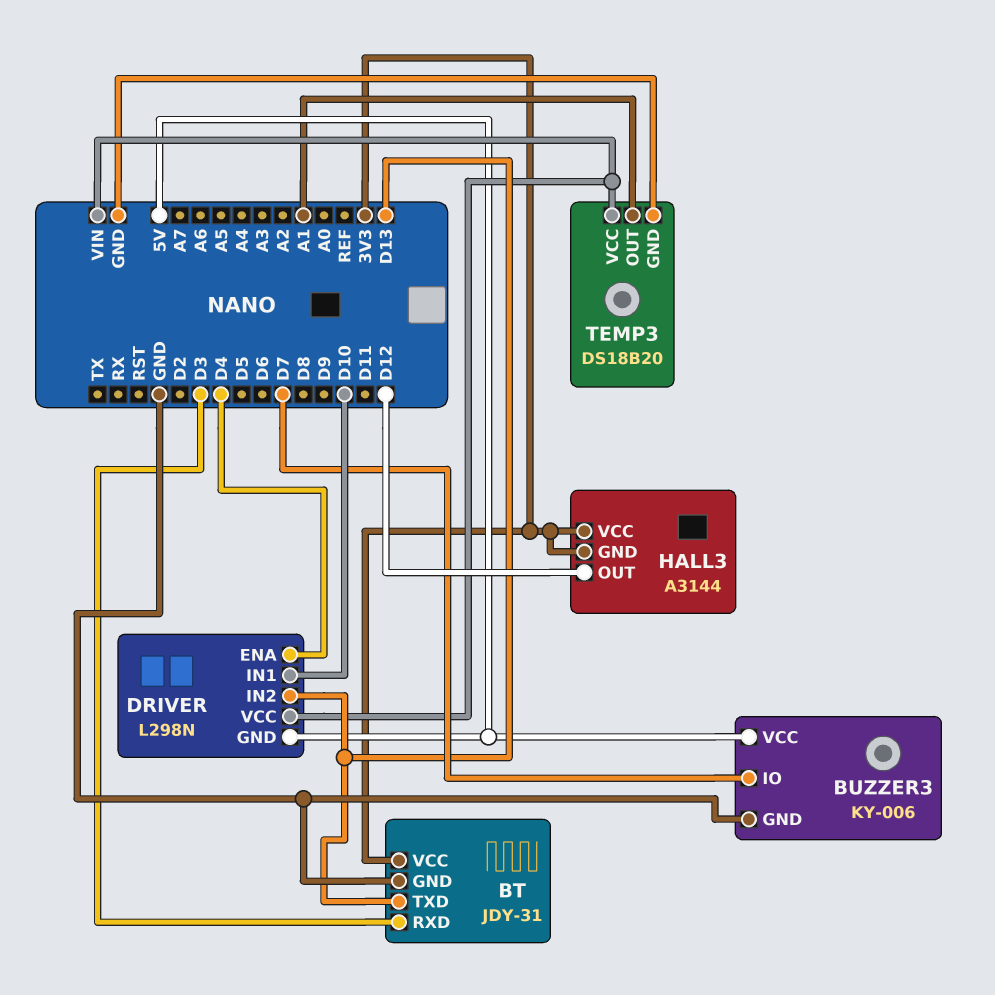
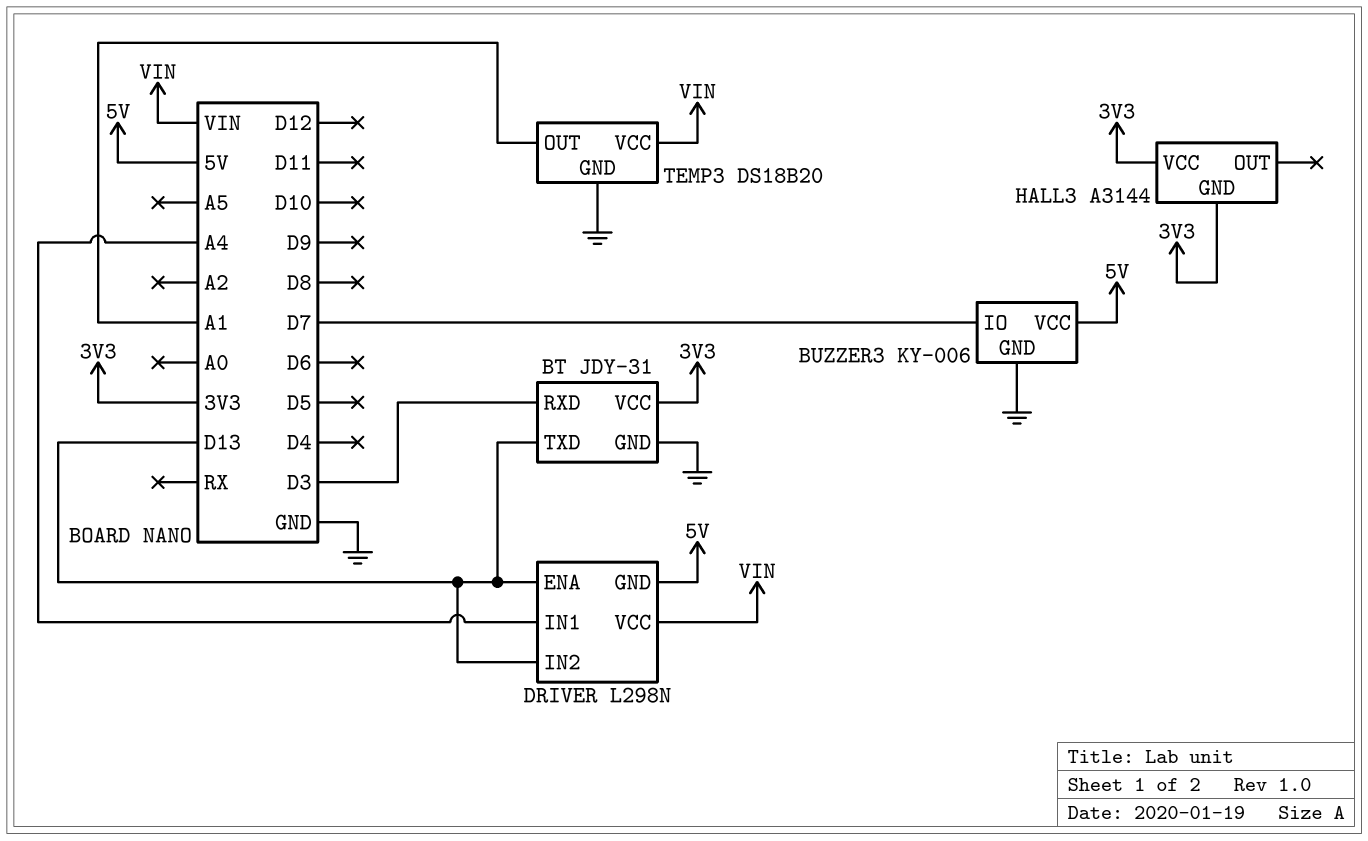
DRIVER pin ENA: D4 -> D13
DRIVER pin IN1: D10 -> A4
HALL3 pin OUT: D12 -> none

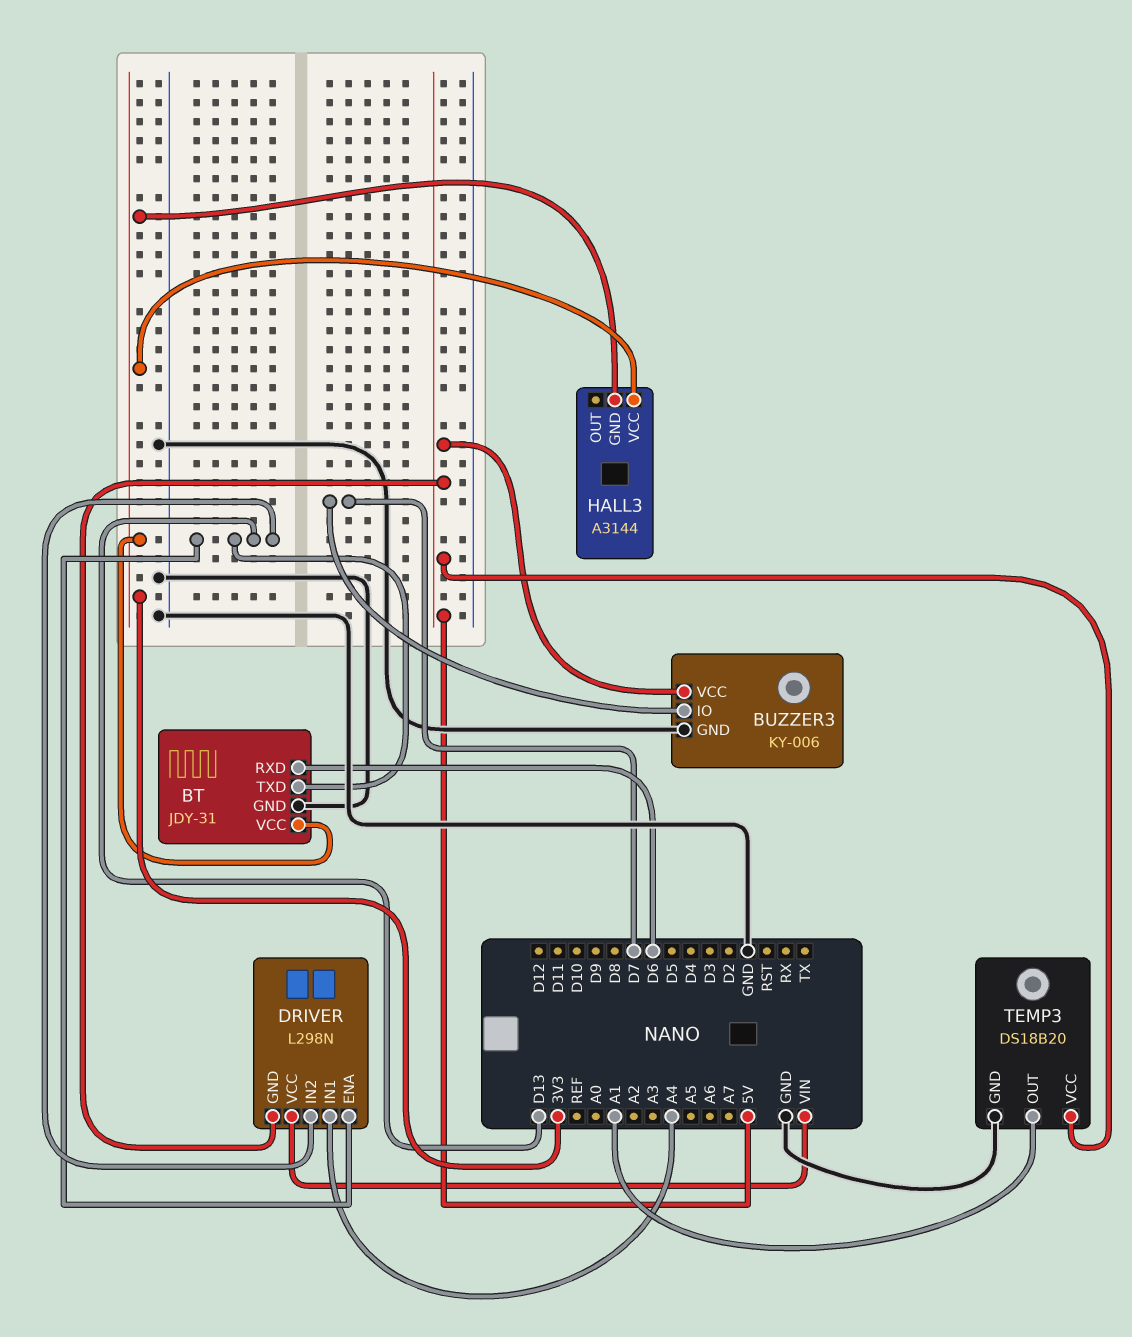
BT pin RXD: D3 -> D6
TEMP3 pin VCC: VIN -> 5V

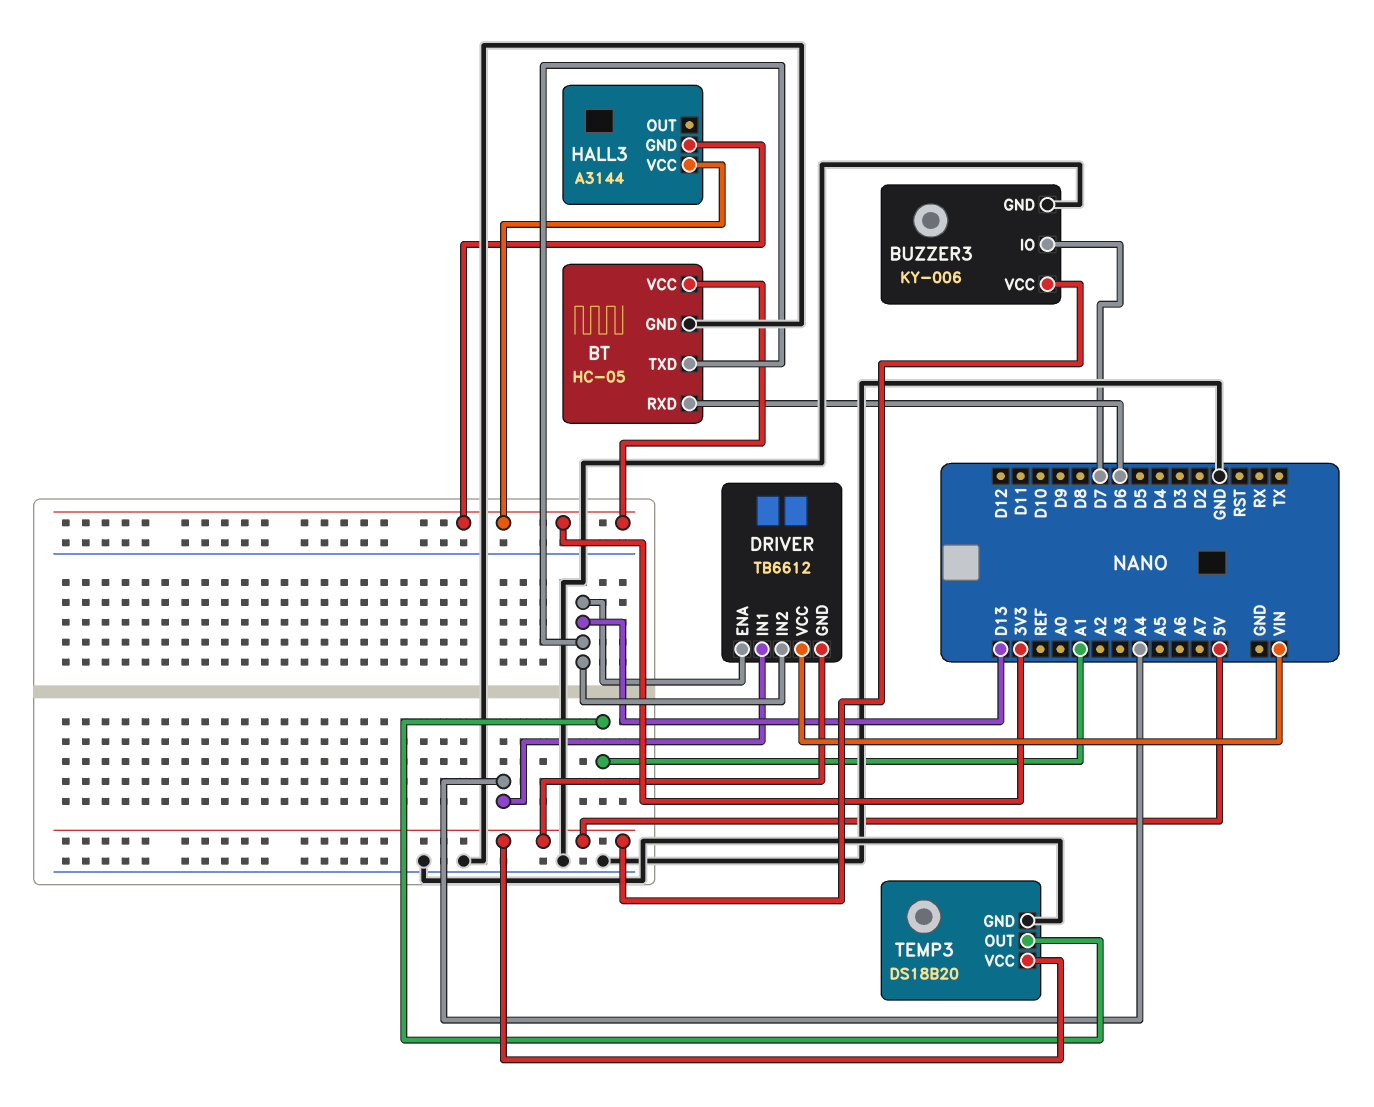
BT: JDY-31 -> HC-05
DRIVER: L298N -> TB6612

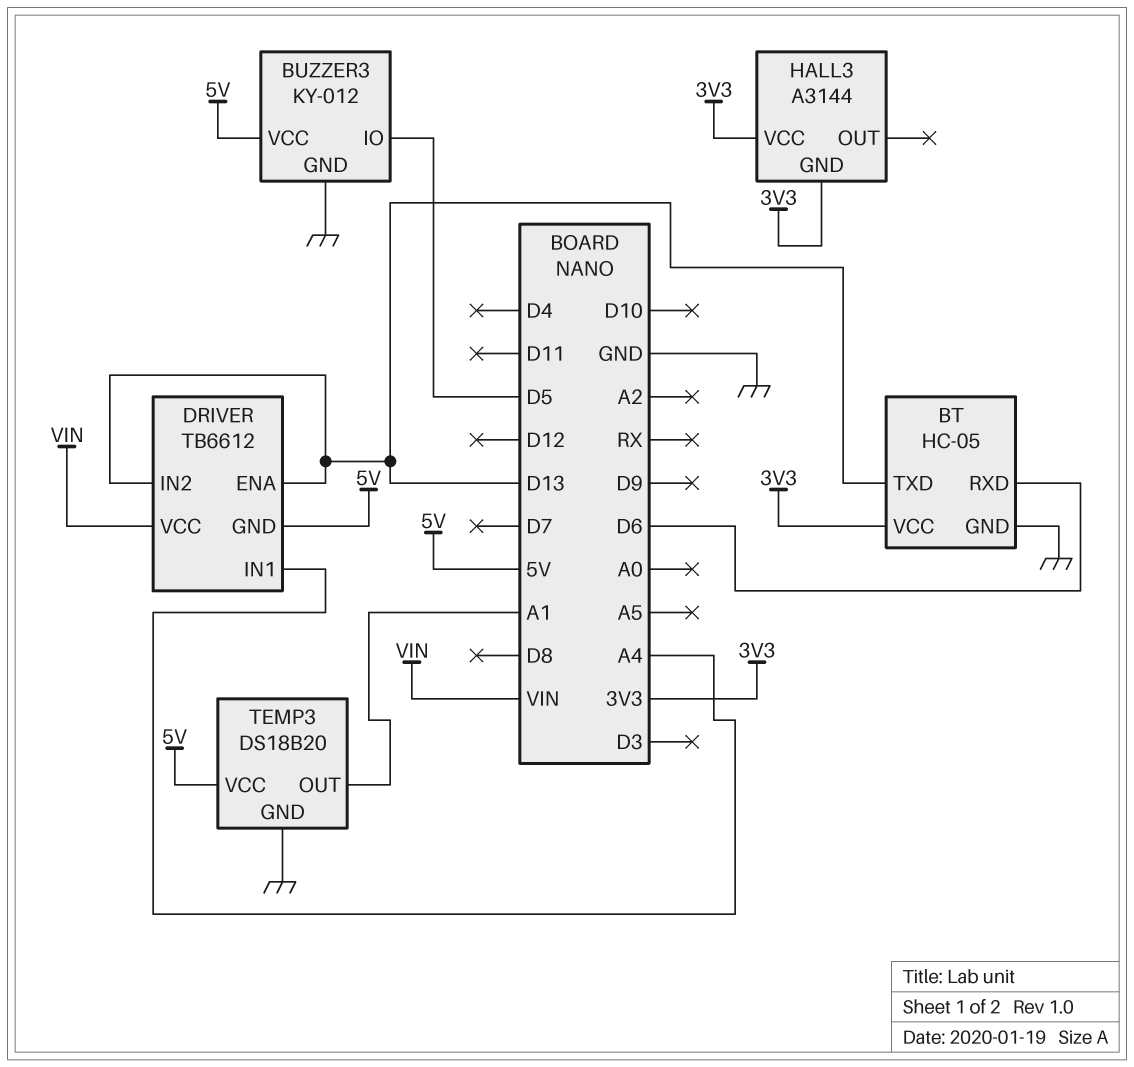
BUZZER3: KY-006 -> KY-012
BUZZER3 pin IO: D7 -> D5

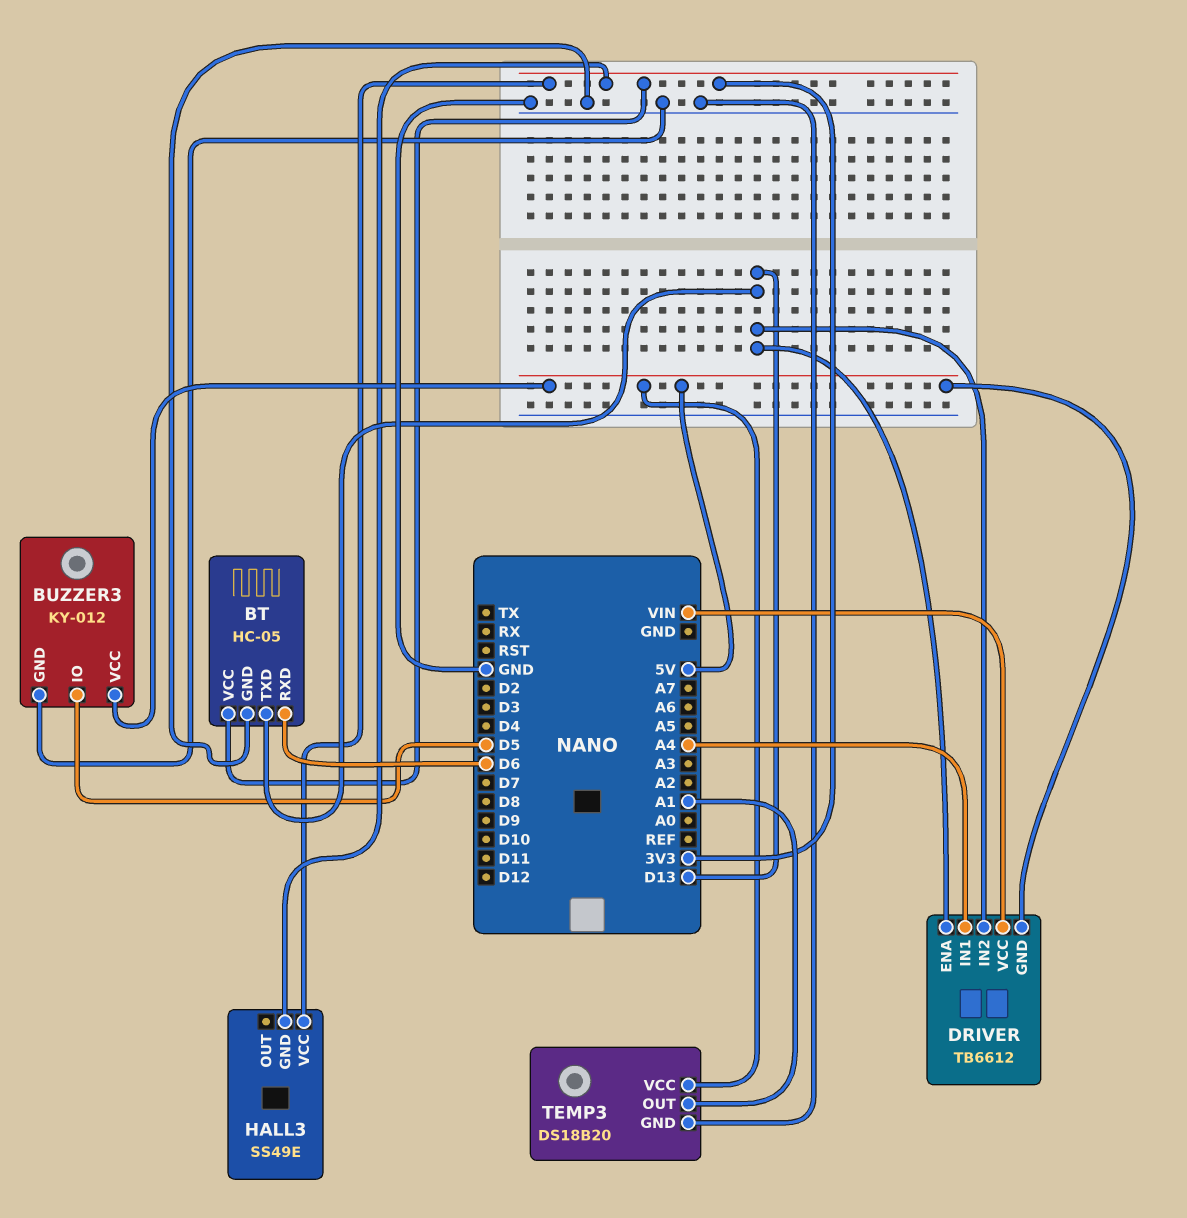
HALL3: A3144 -> SS49E

